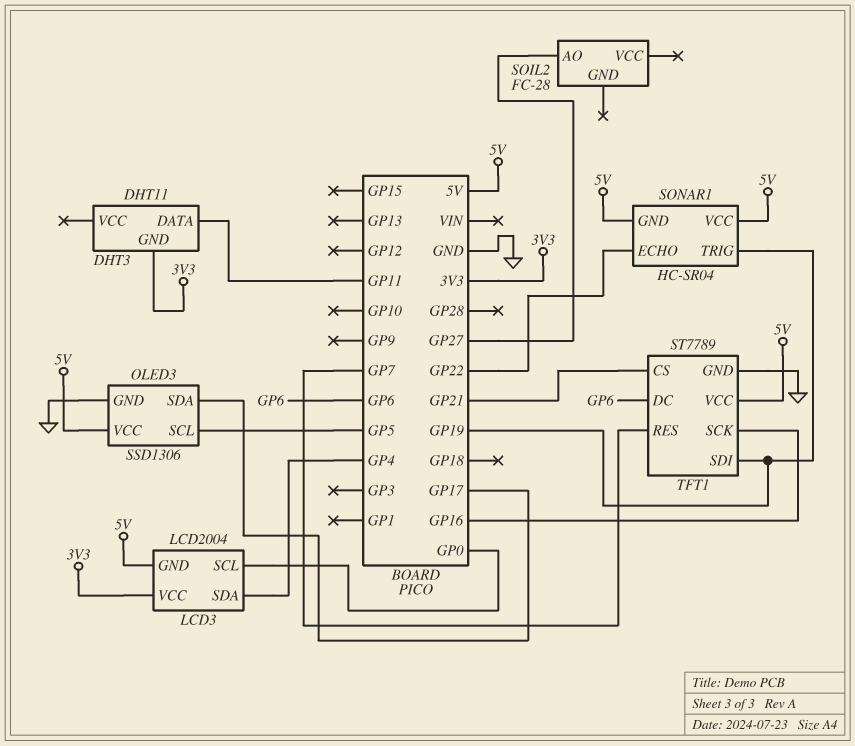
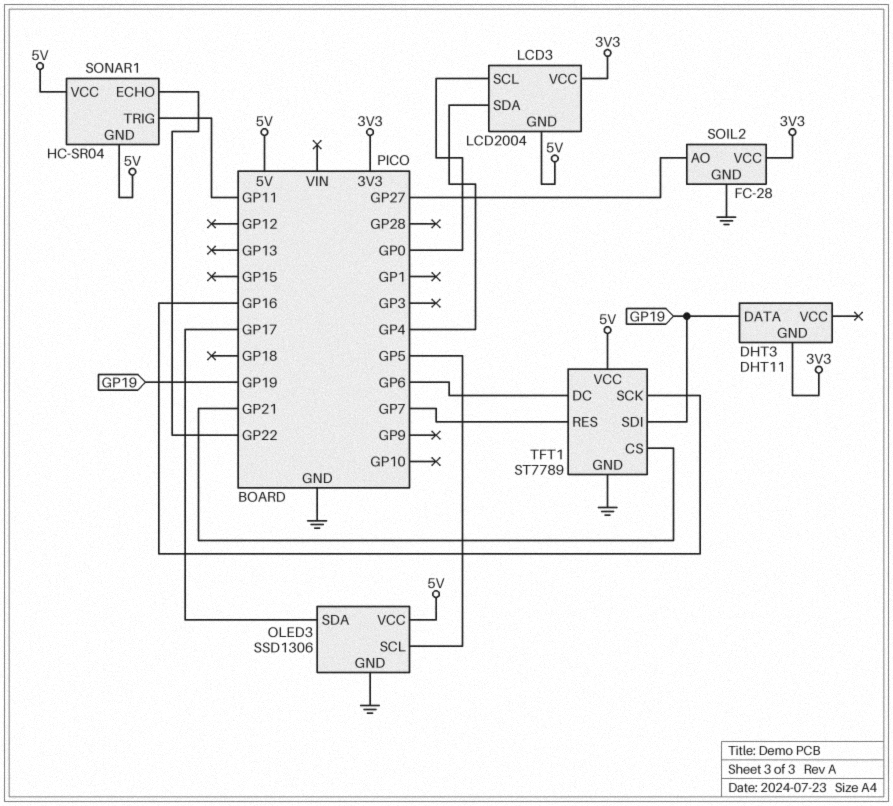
DHT3 pin DATA: GP11 -> GP19
SOIL2 pin GND: none -> GND
SOIL2 pin VCC: none -> 3V3
SONAR1 pin TRIG: GP19 -> GP11

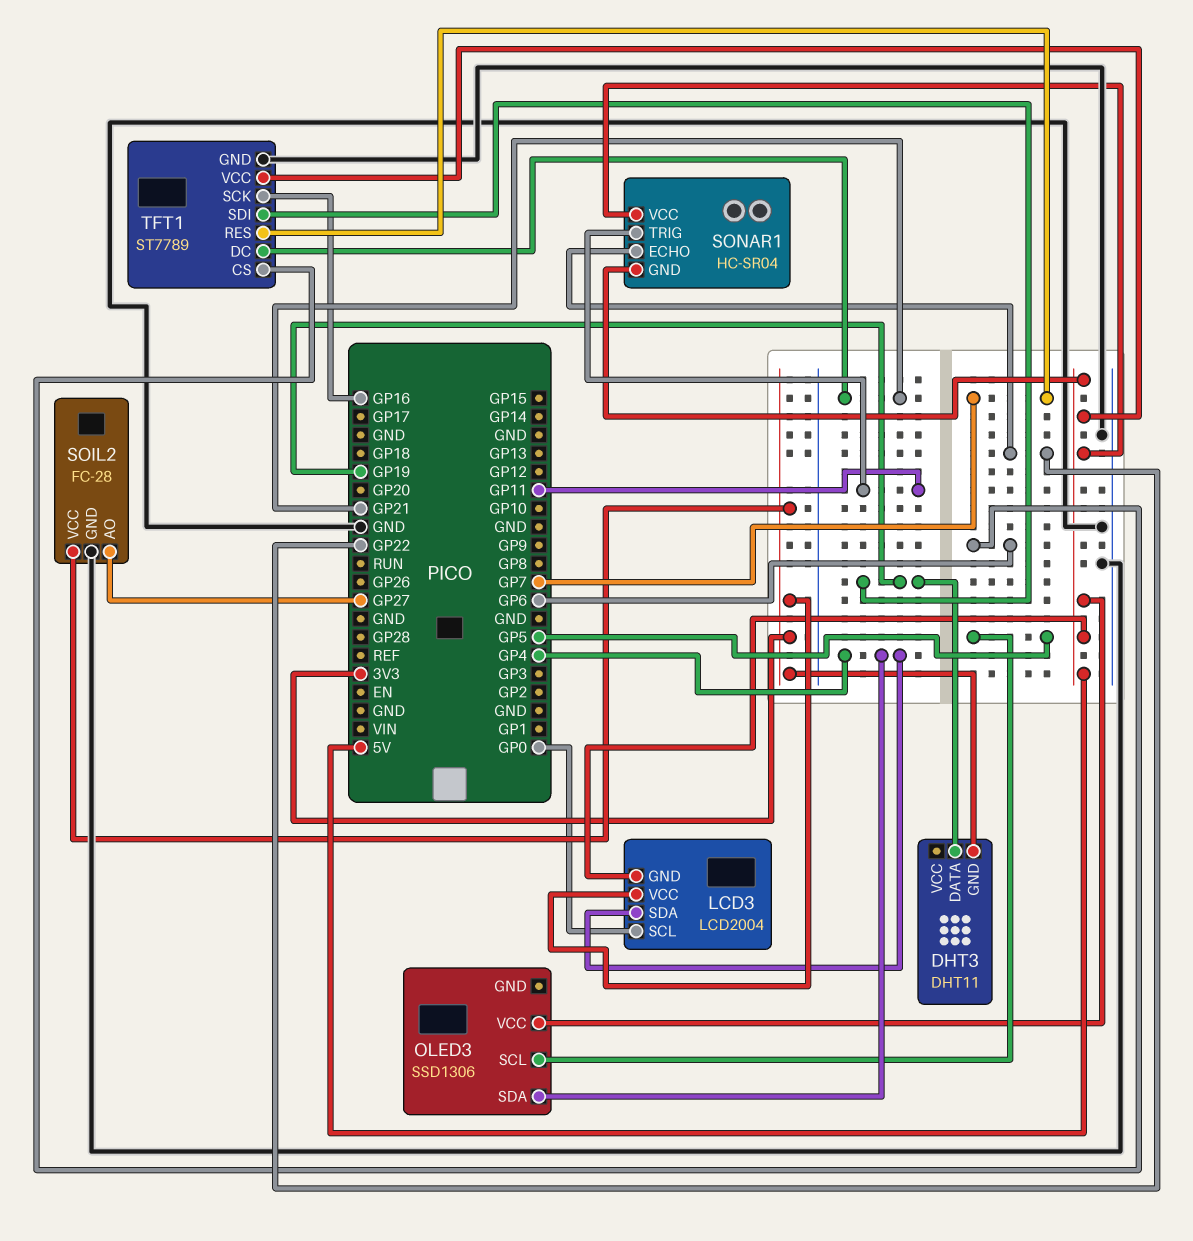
OLED3 pin GND: GND -> none
OLED3 pin SDA: GP17 -> GP4
TFT1 pin CS: GP21 -> GP6
TFT1 pin DC: GP6 -> GP21

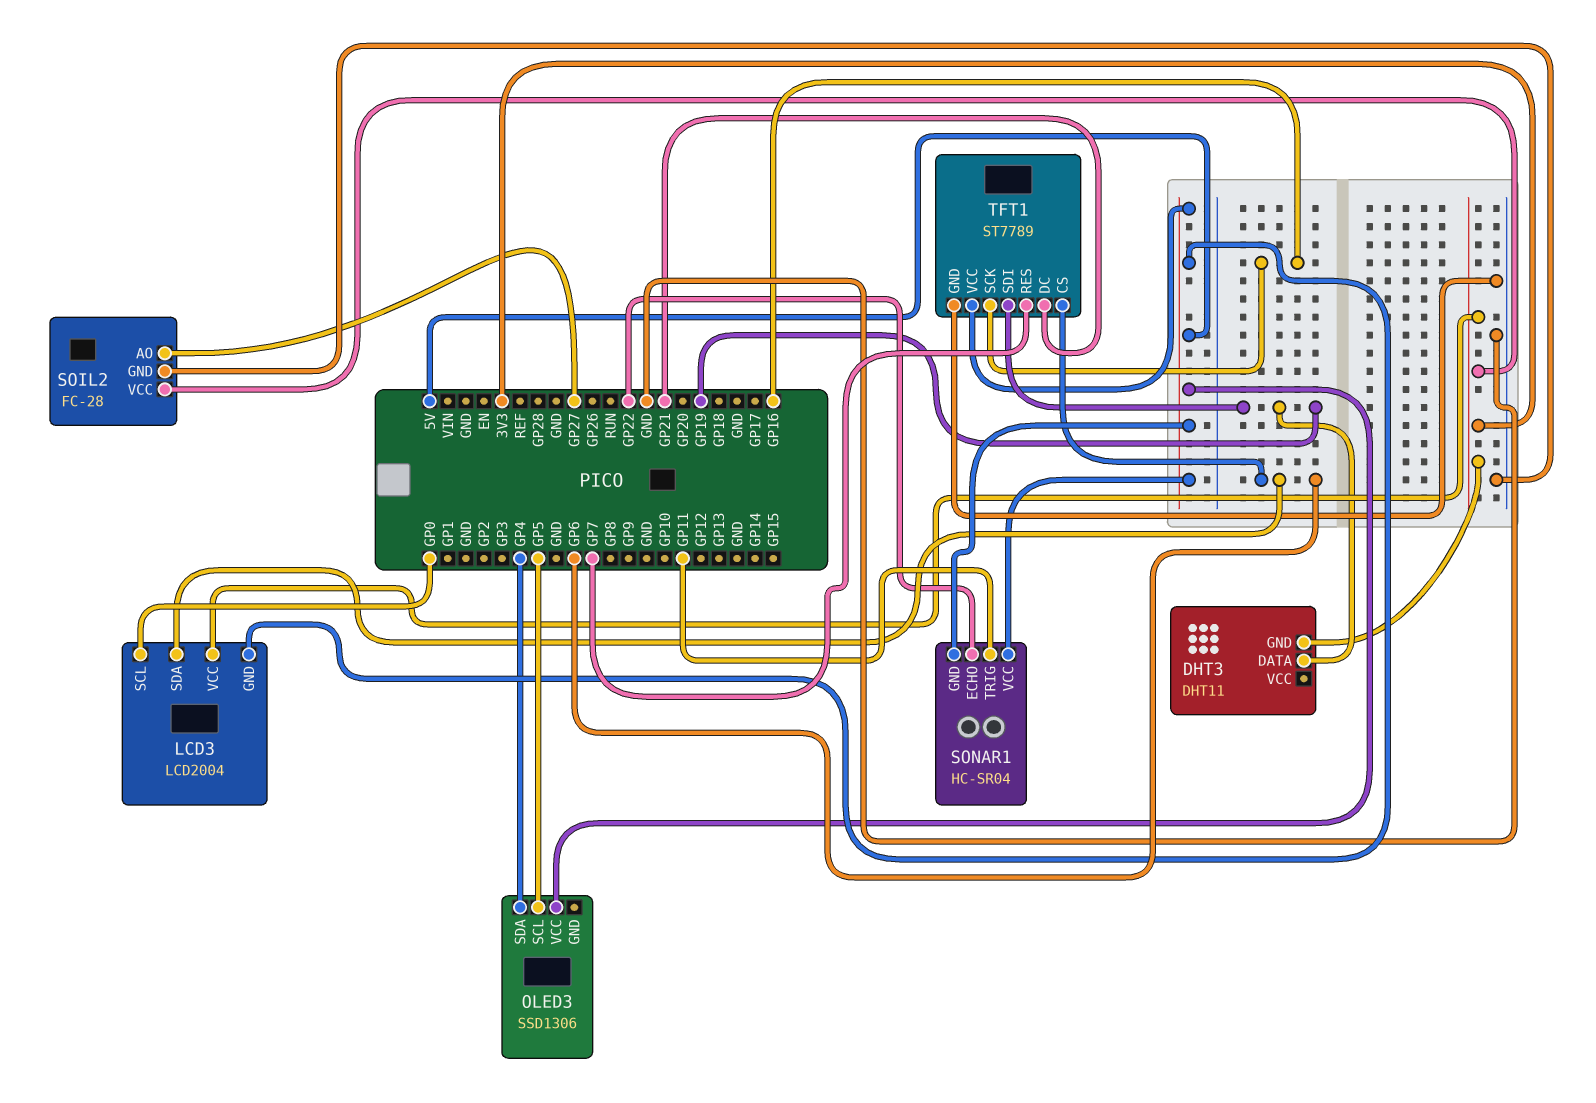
LCD3 pin SDA: GP4 -> GP6

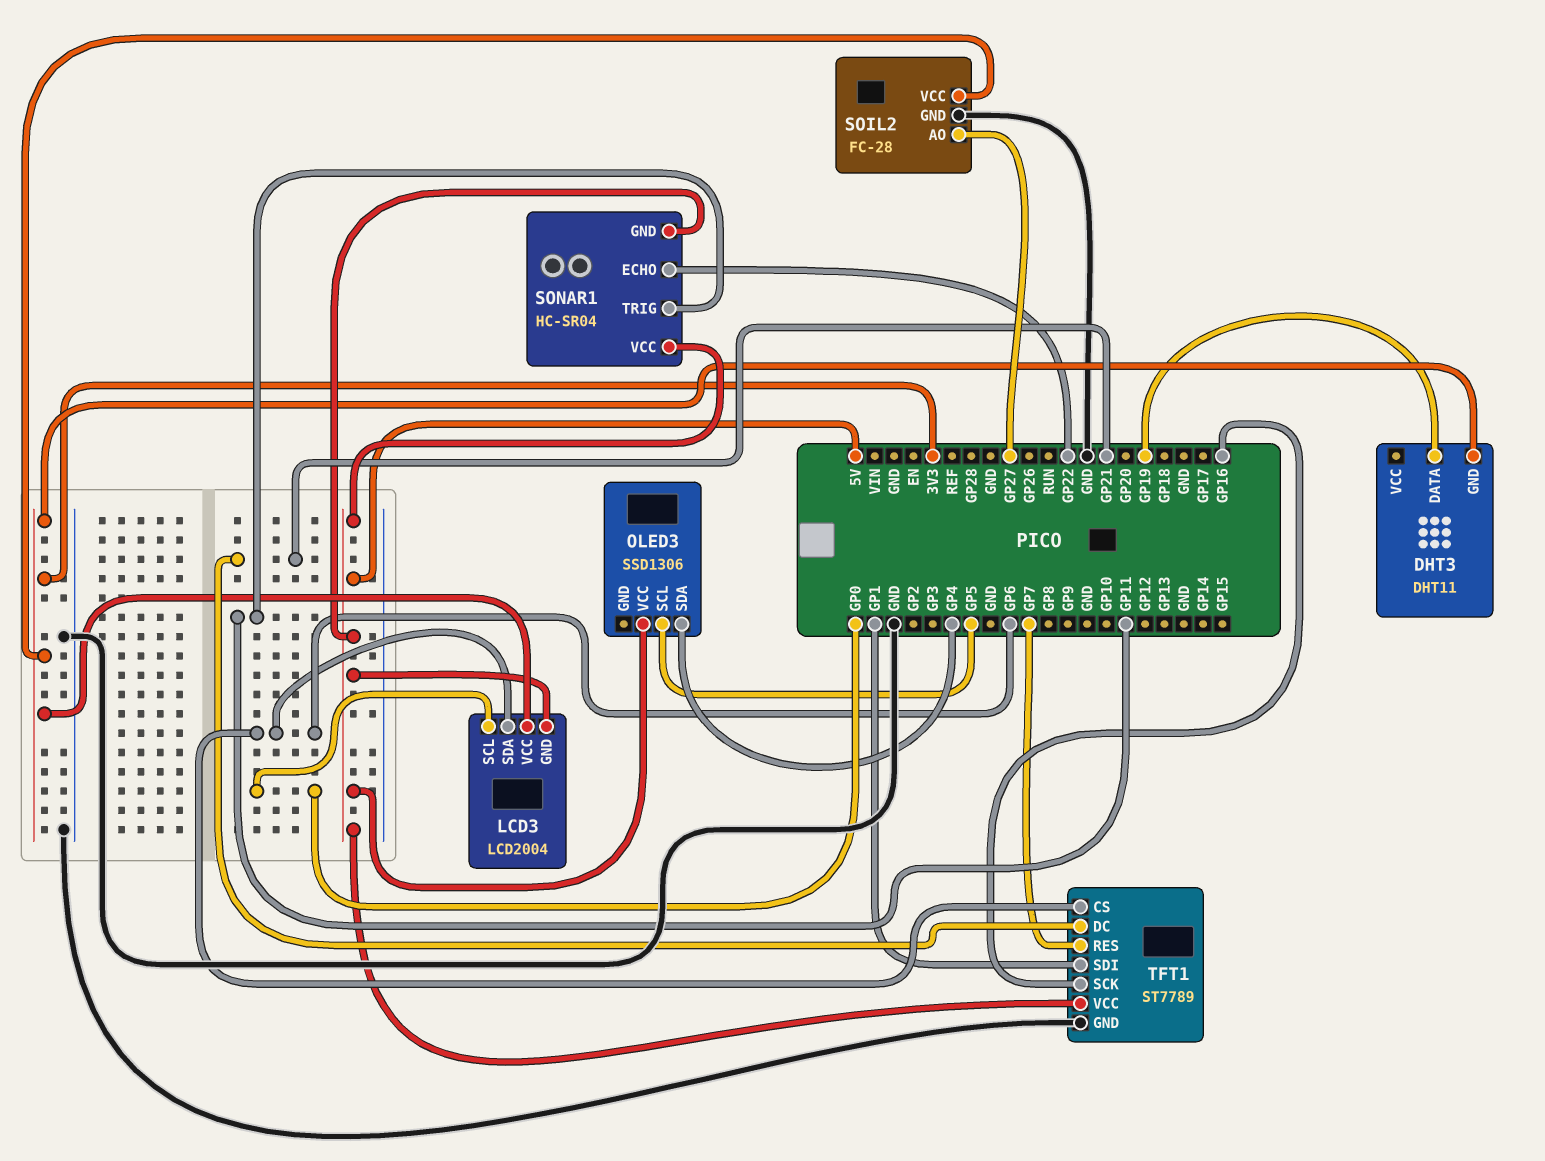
TFT1 pin SDI: GP19 -> GP1

